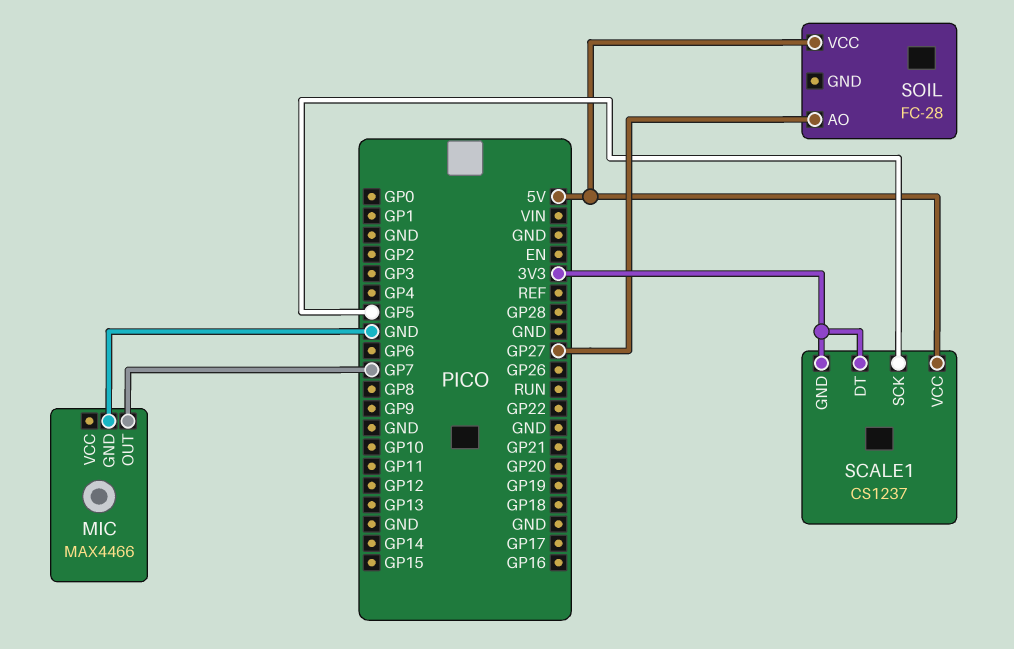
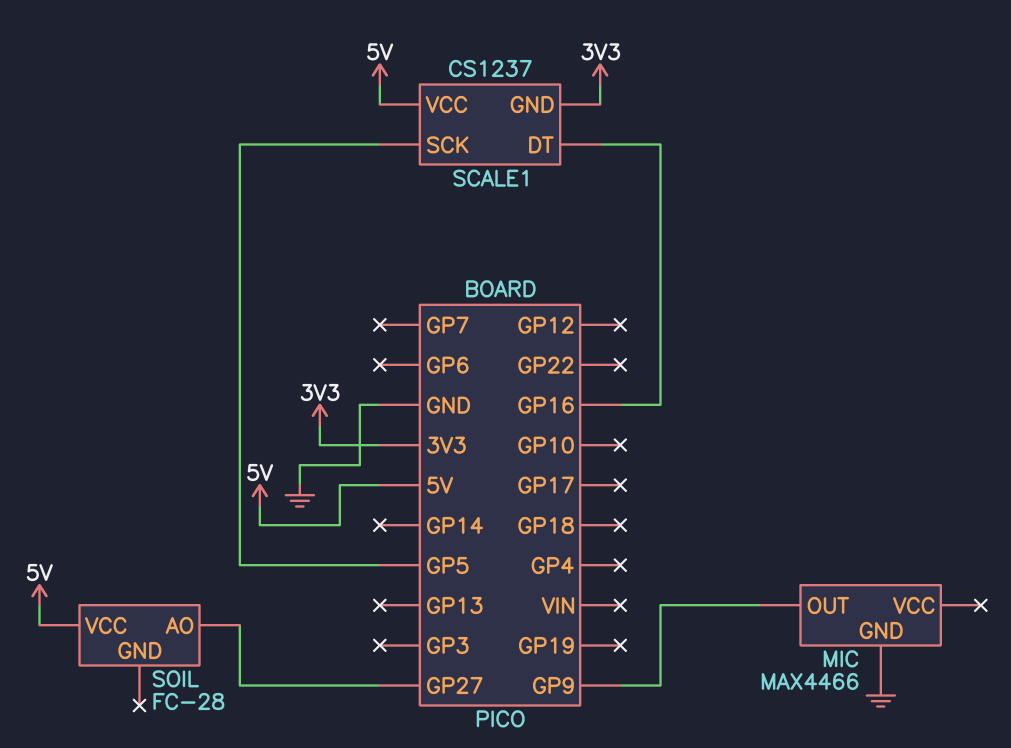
MIC pin OUT: GP7 -> GP9
SCALE1 pin DT: 3V3 -> GP16

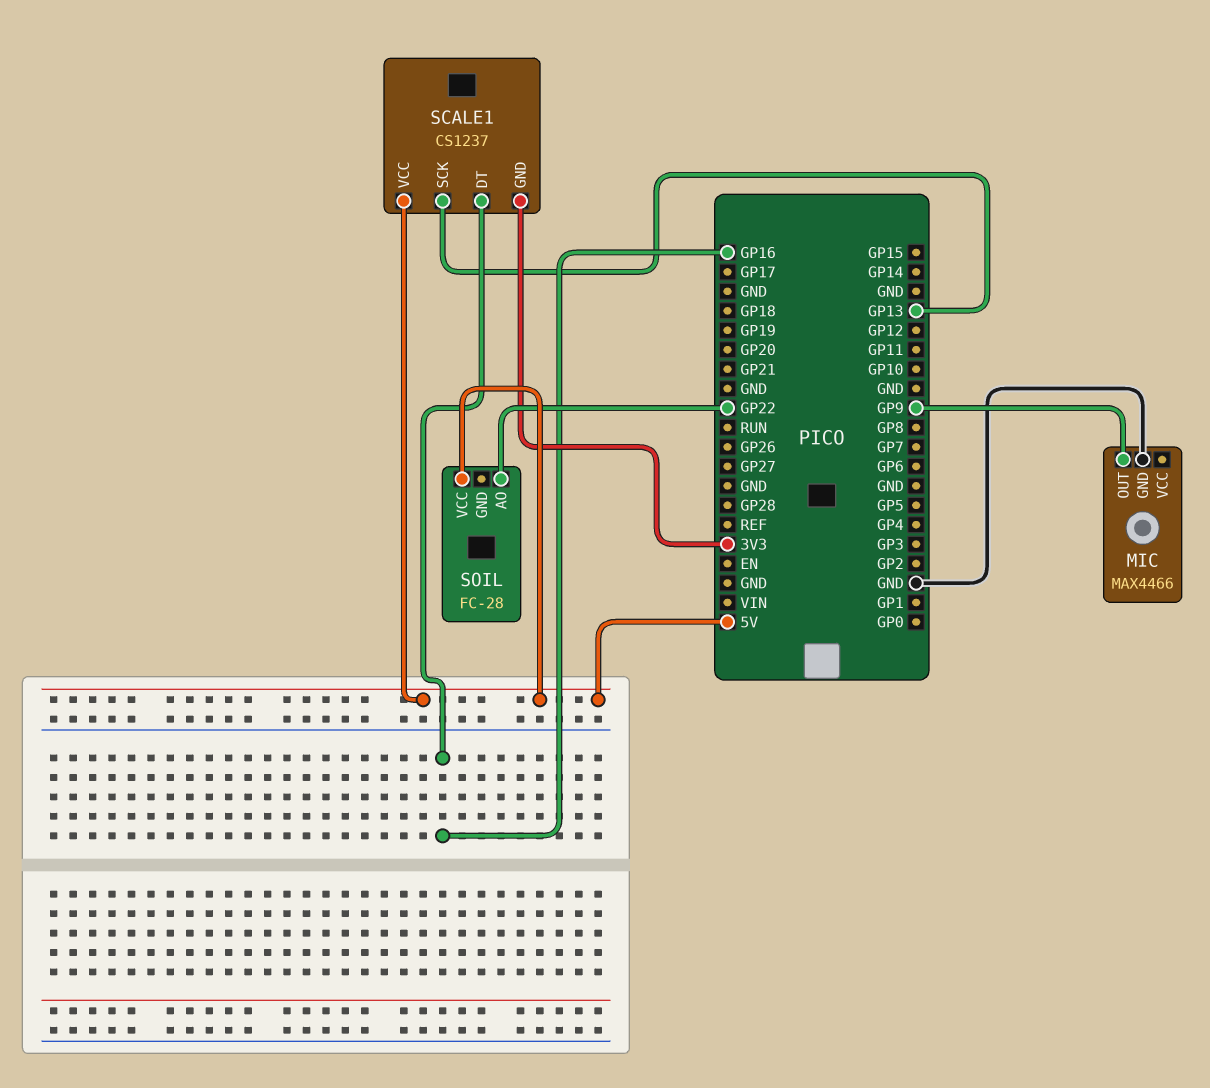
SCALE1 pin SCK: GP5 -> GP13
SOIL pin AO: GP27 -> GP22

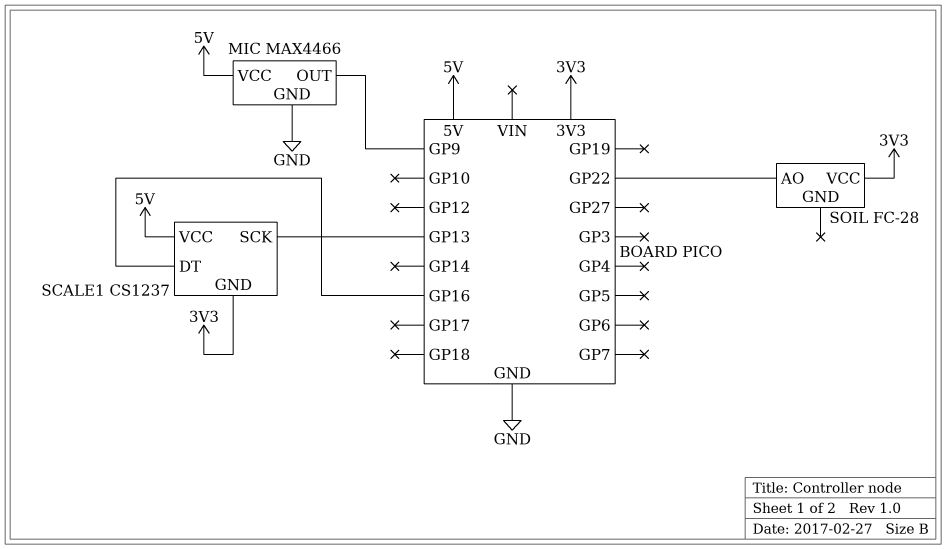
MIC pin VCC: none -> 5V
SOIL pin VCC: 5V -> 3V3

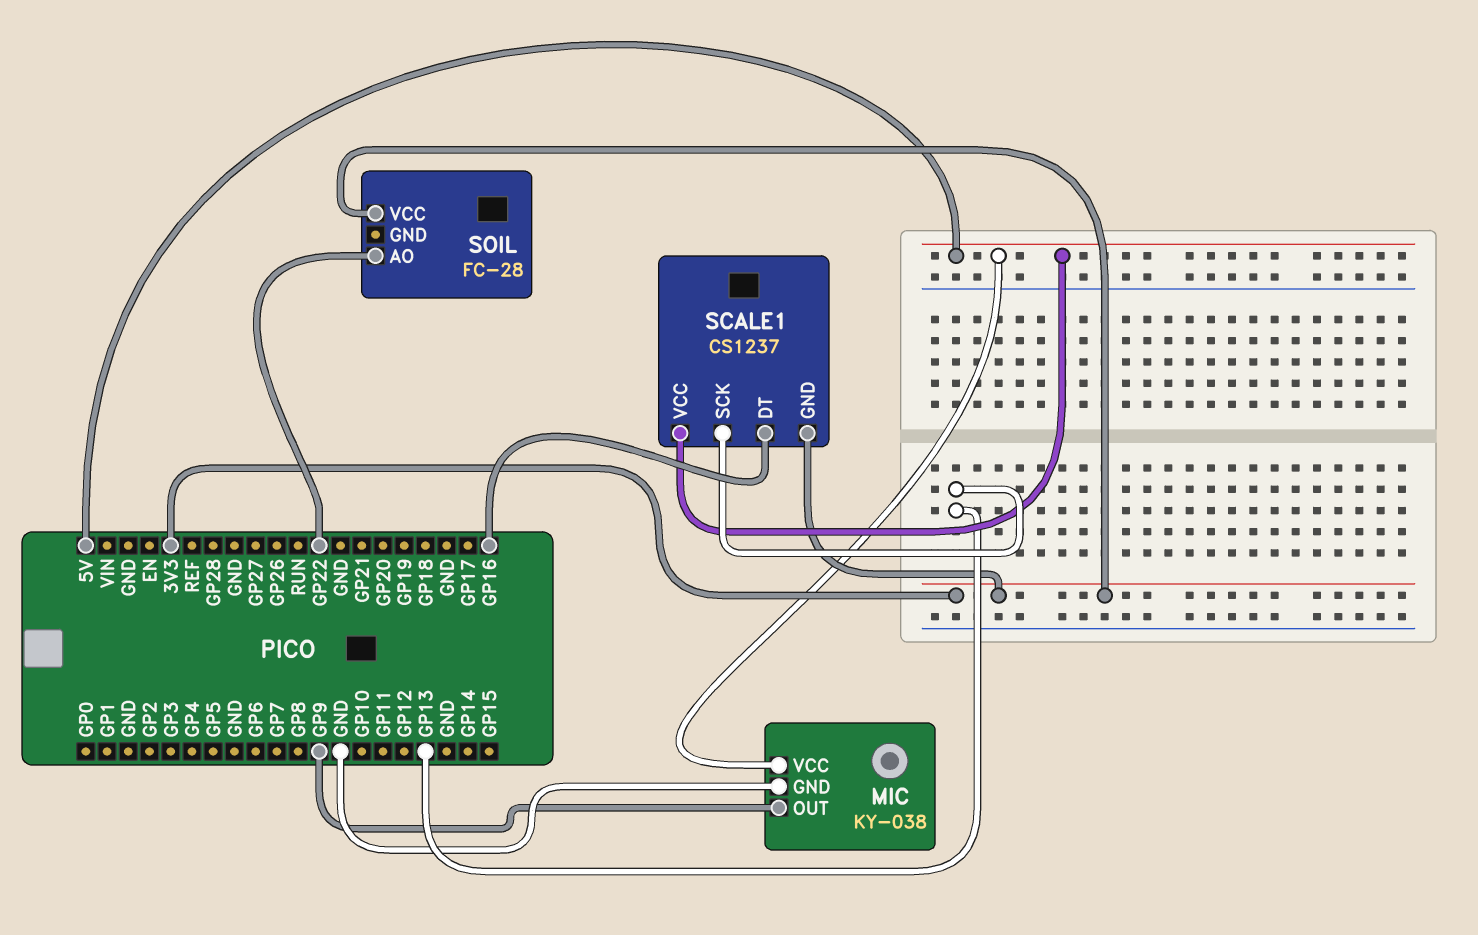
MIC: MAX4466 -> KY-038

